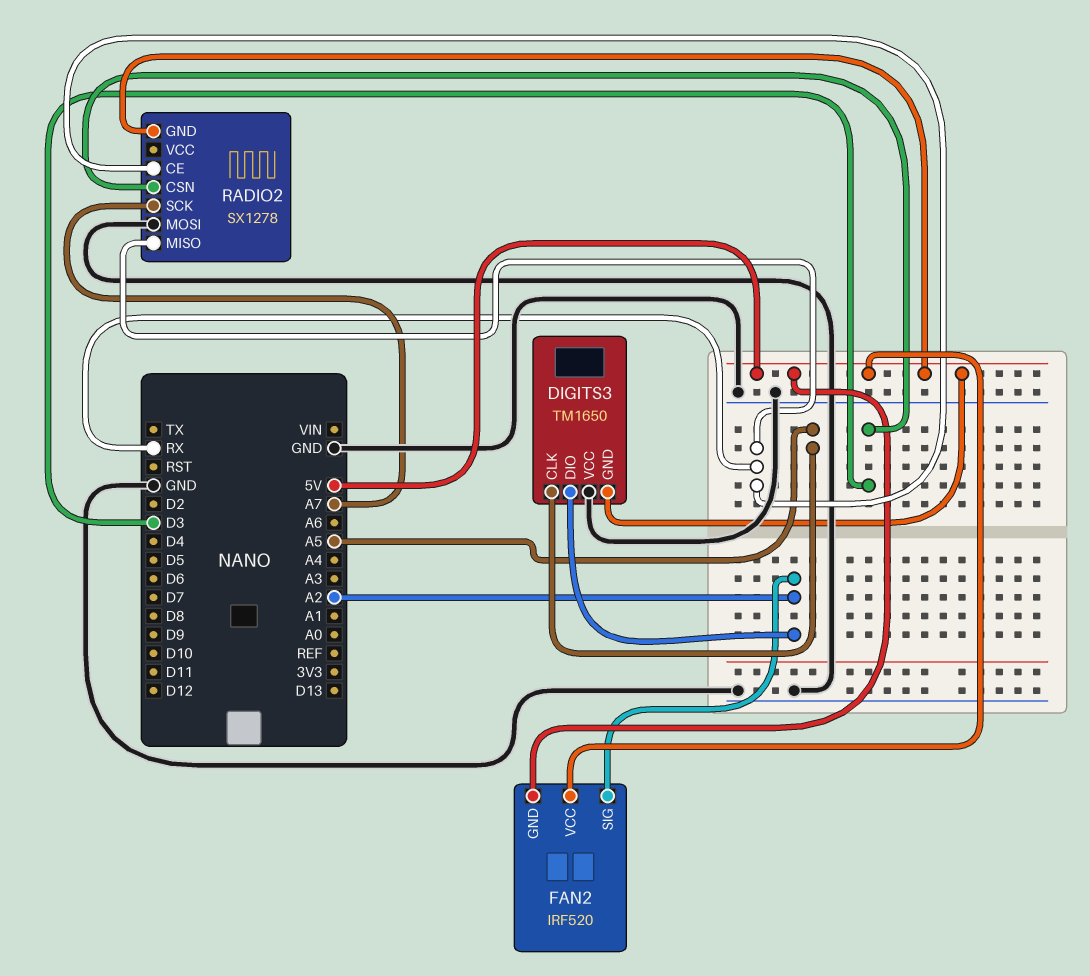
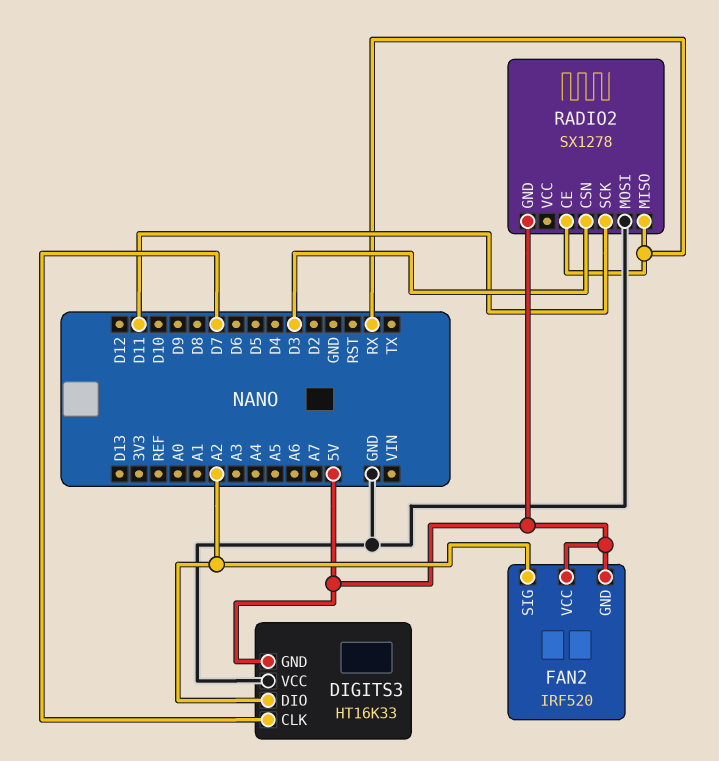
DIGITS3: TM1650 -> HT16K33
DIGITS3 pin CLK: A5 -> D7
RADIO2 pin SCK: A7 -> D11

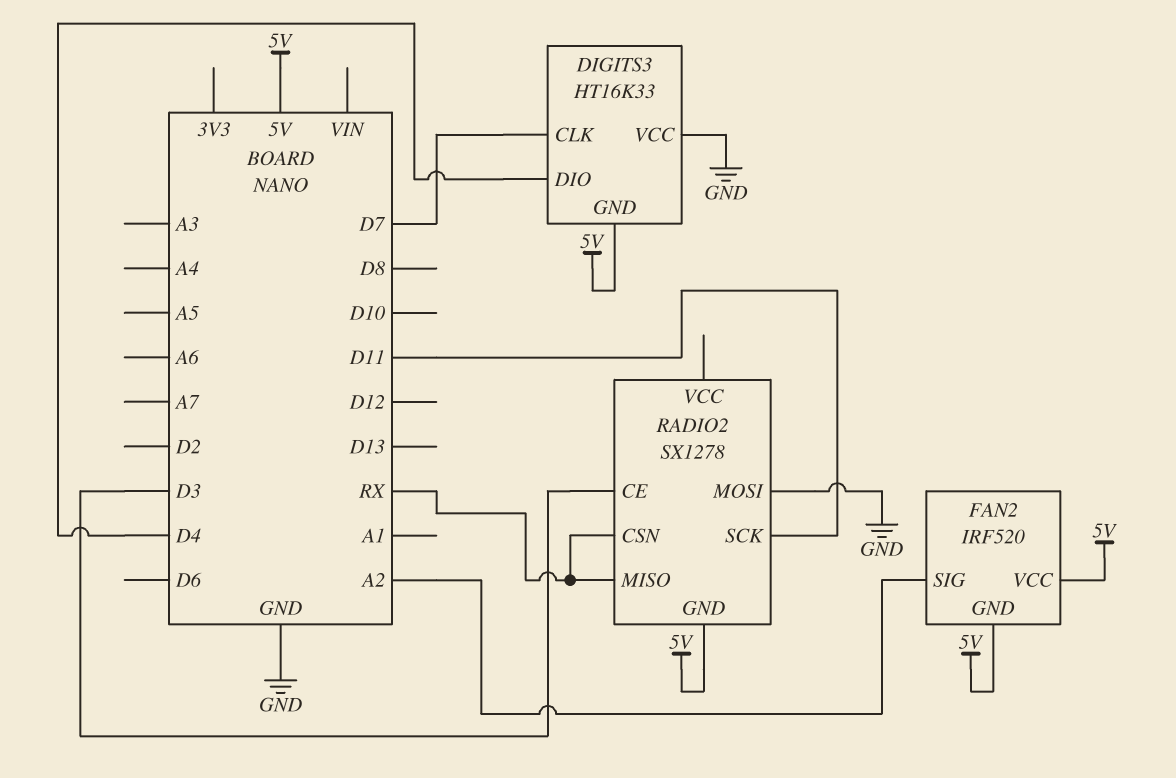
DIGITS3 pin DIO: A2 -> D4
RADIO2 pin CE: RX -> D3
RADIO2 pin CSN: D3 -> RX

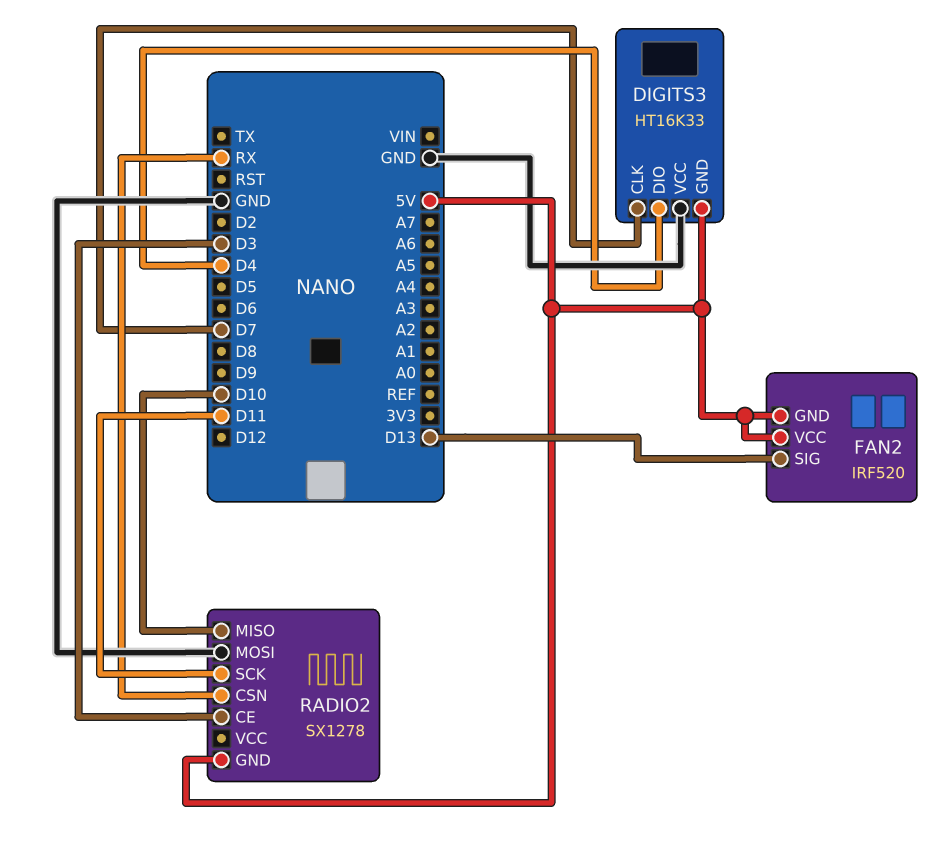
FAN2 pin SIG: A2 -> D13
RADIO2 pin MISO: RX -> D10

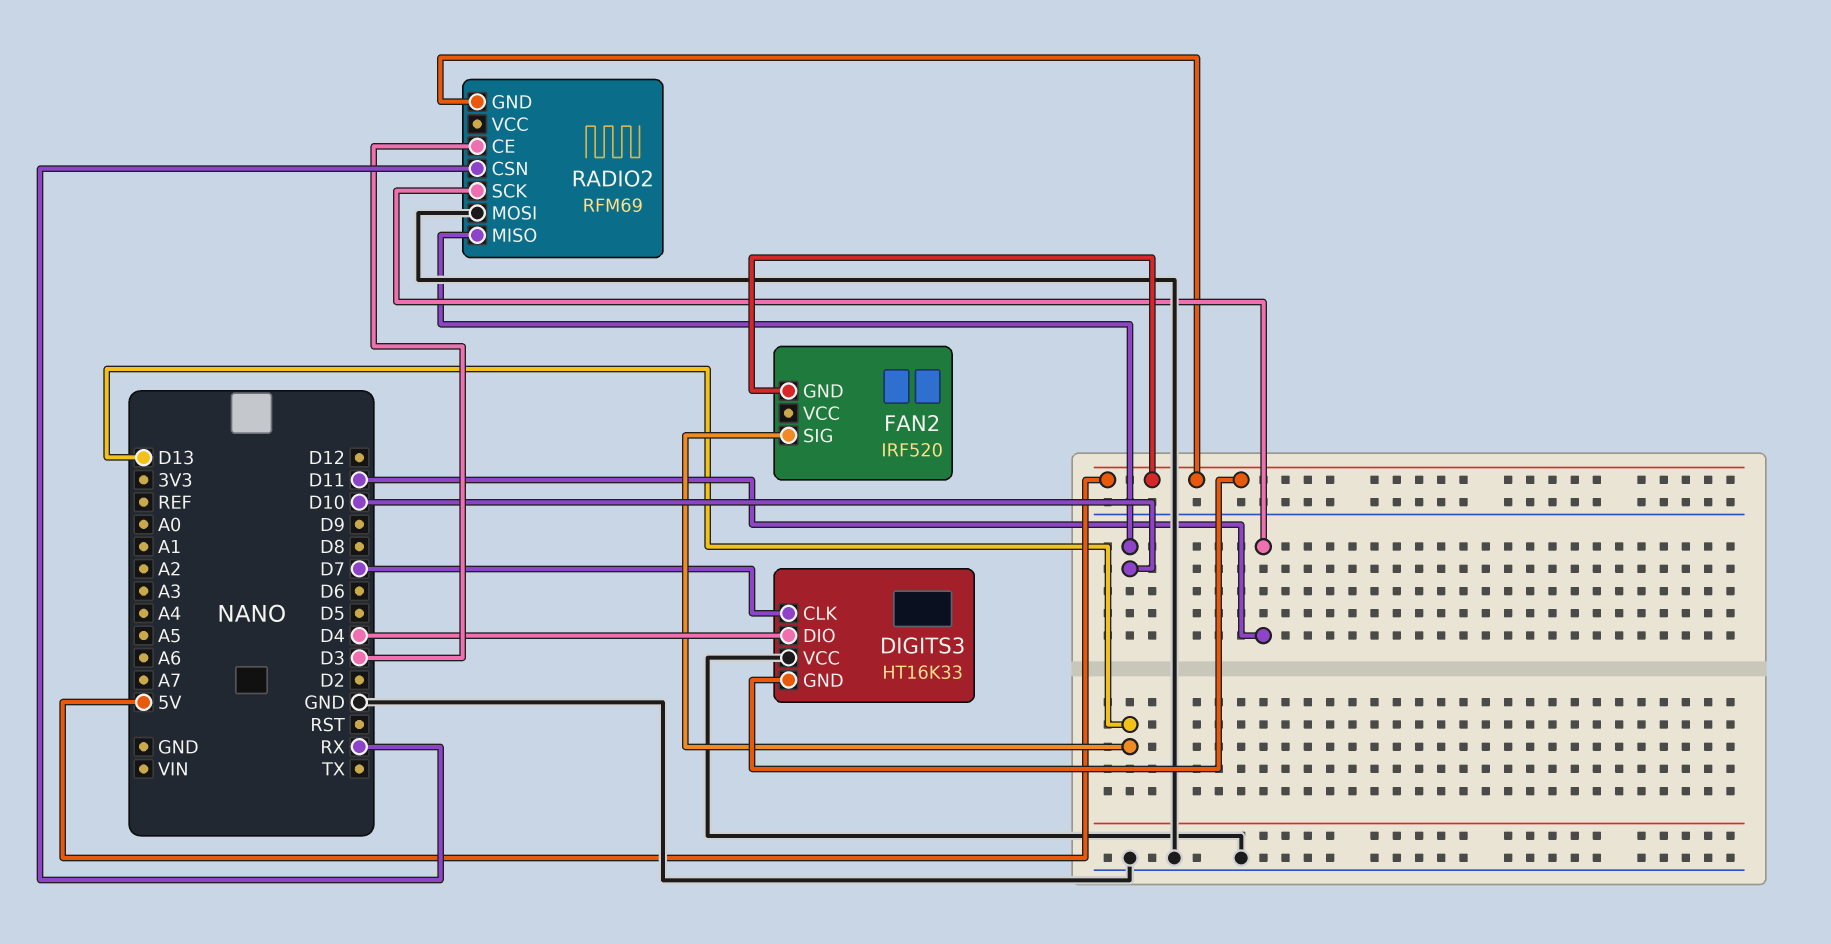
FAN2 pin VCC: 5V -> none
RADIO2: SX1278 -> RFM69

